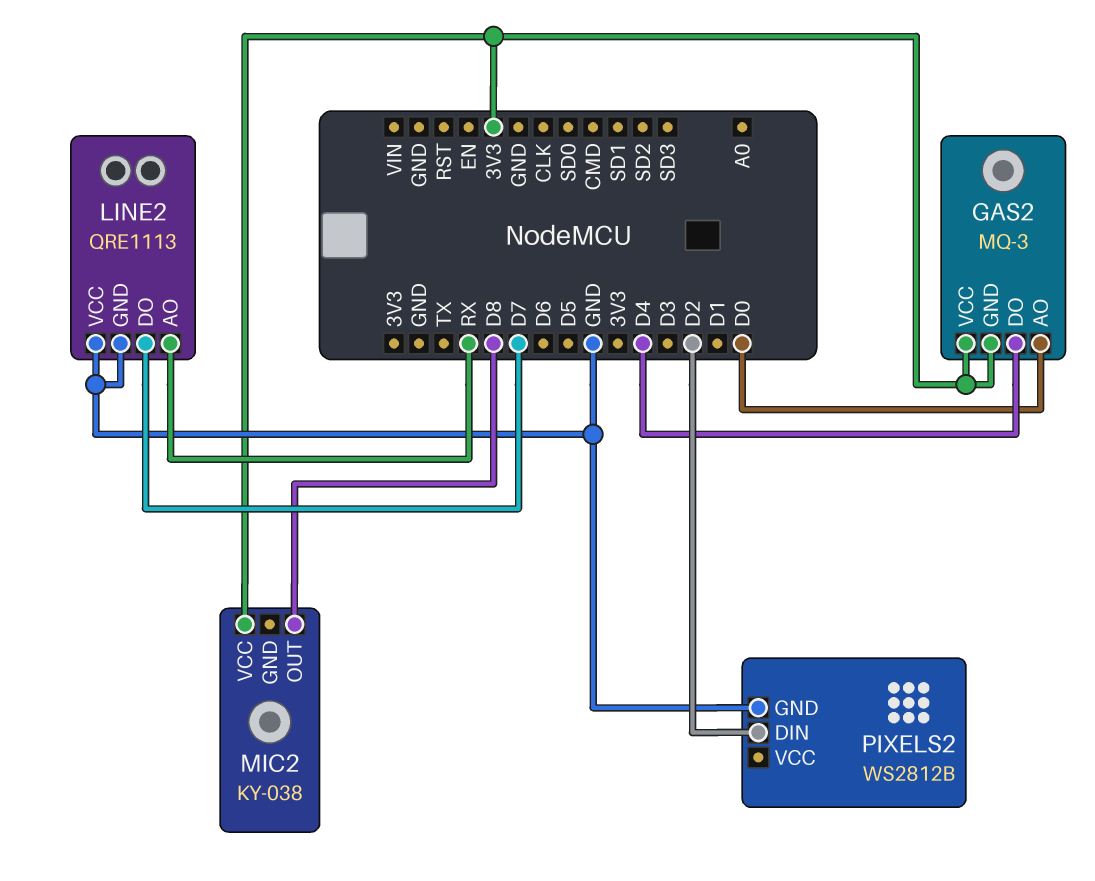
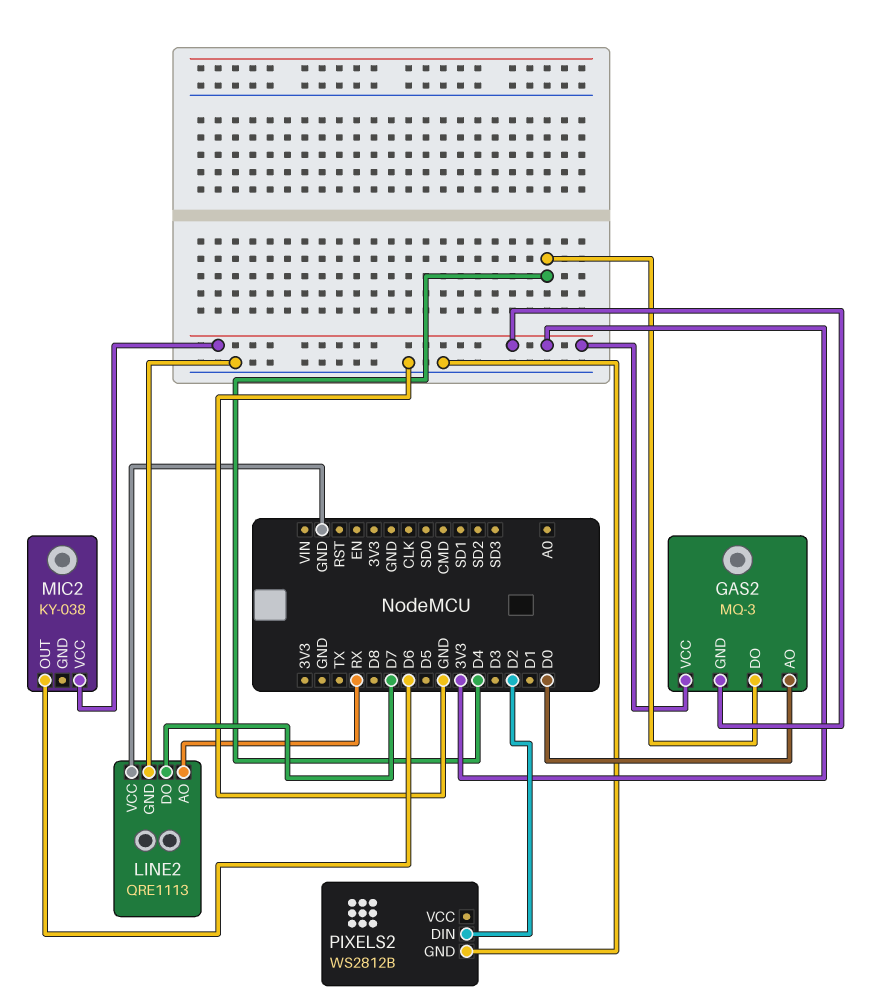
MIC2 pin OUT: D8 -> D6

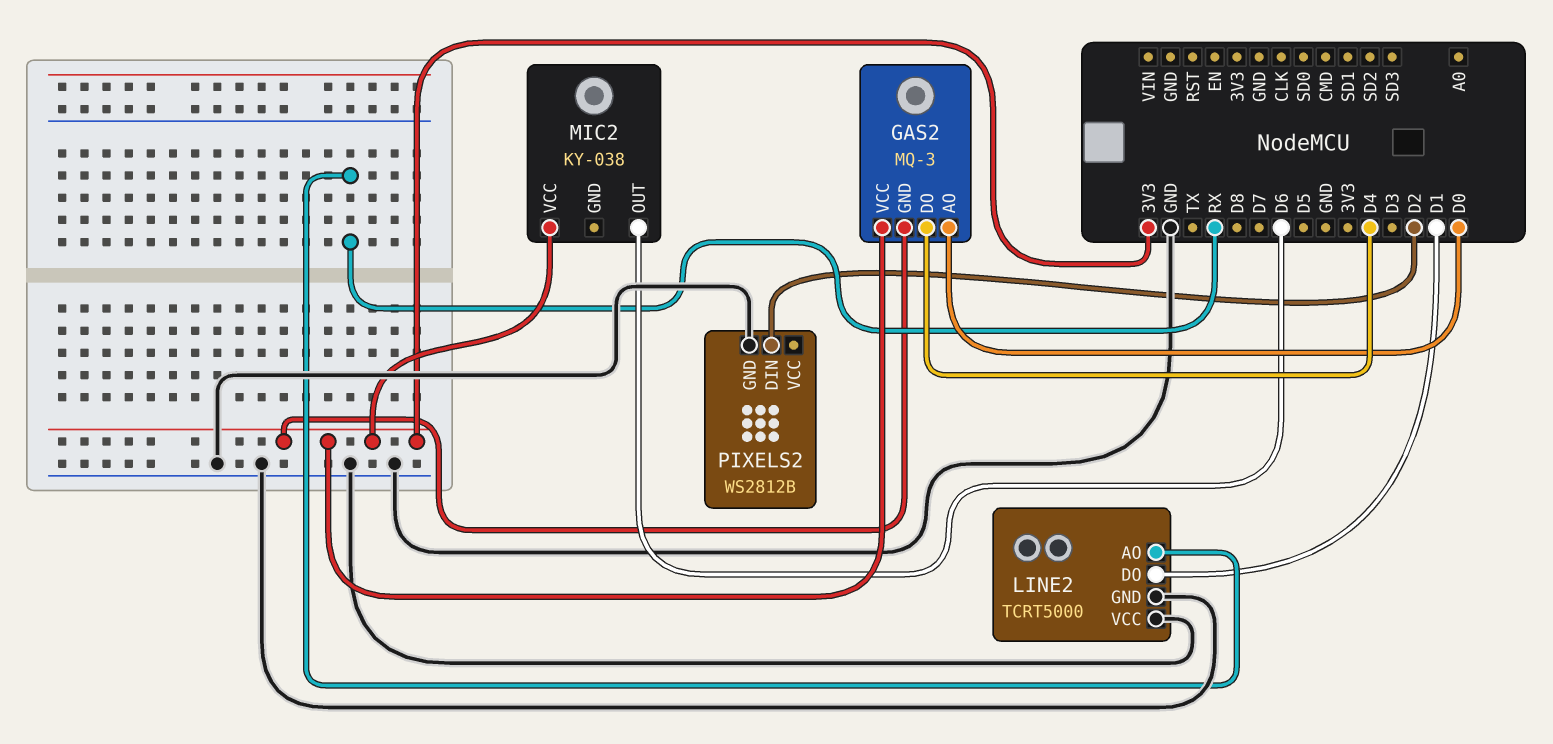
LINE2: QRE1113 -> TCRT5000
LINE2 pin DO: D7 -> D1

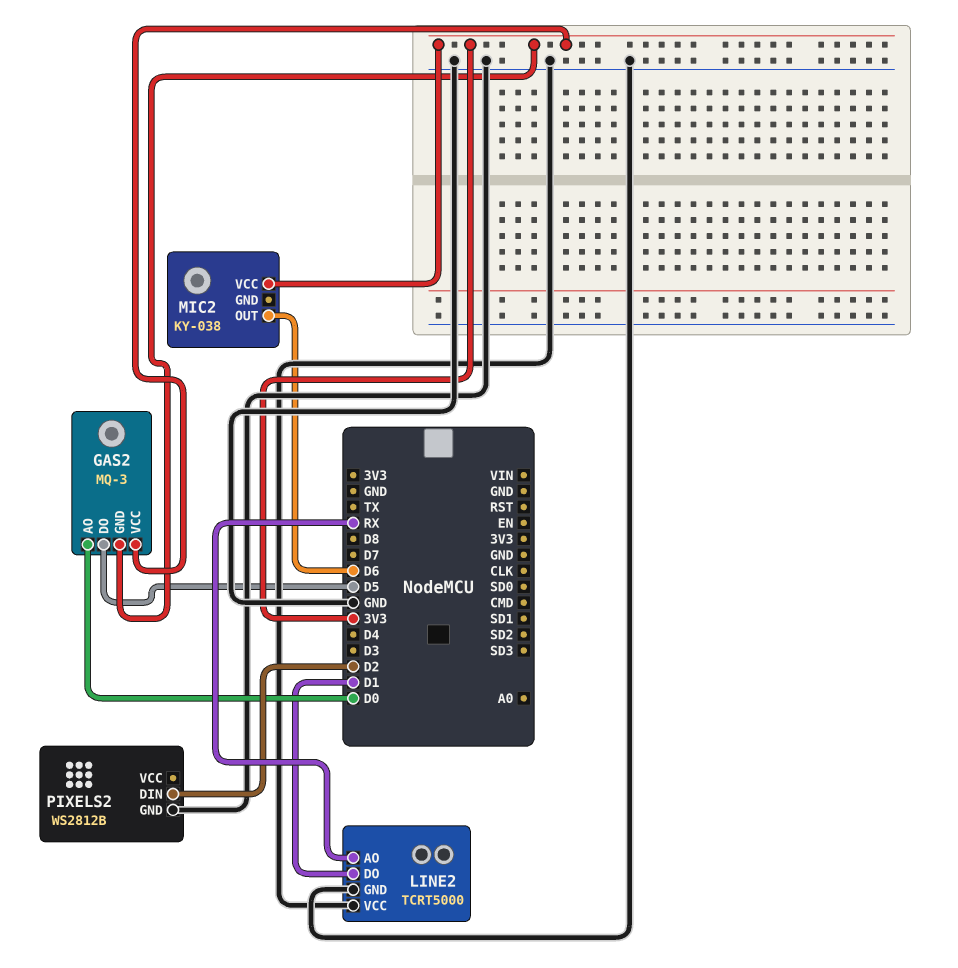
GAS2 pin DO: D4 -> D5

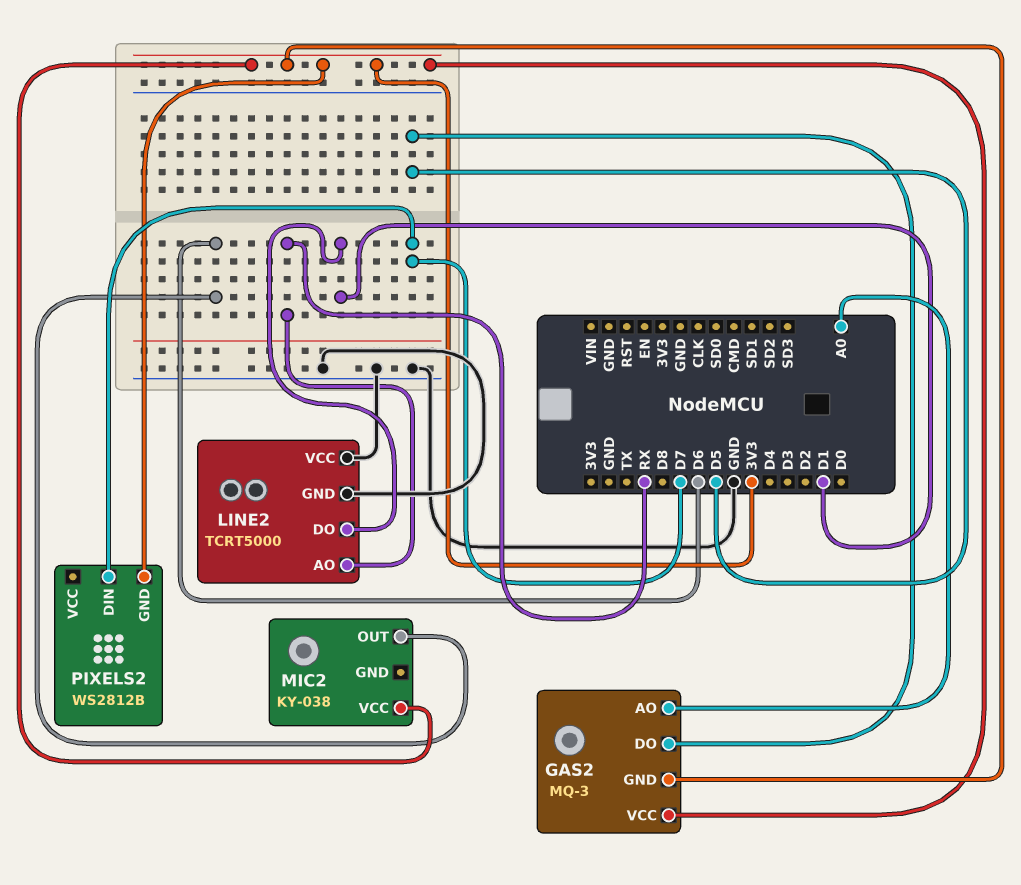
GAS2 pin AO: D0 -> A0
PIXELS2 pin DIN: D2 -> D7
PIXELS2 pin GND: GND -> 3V3

